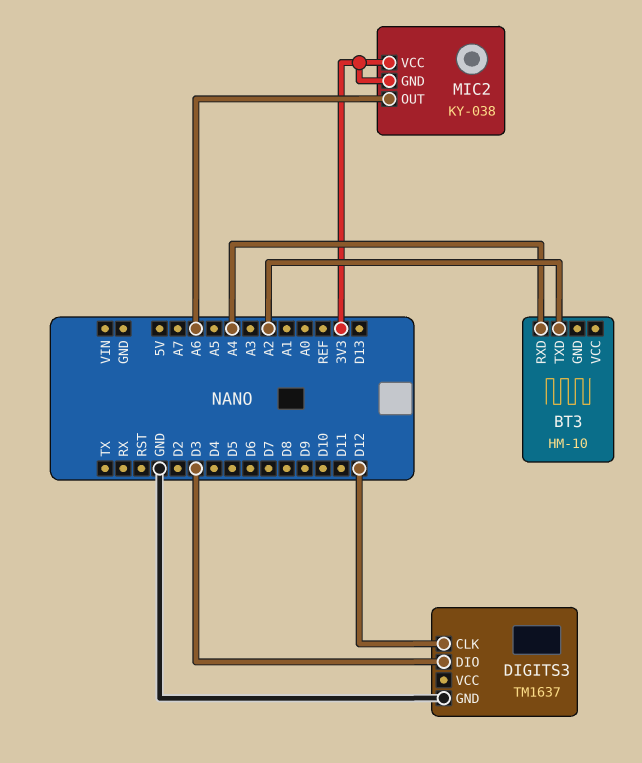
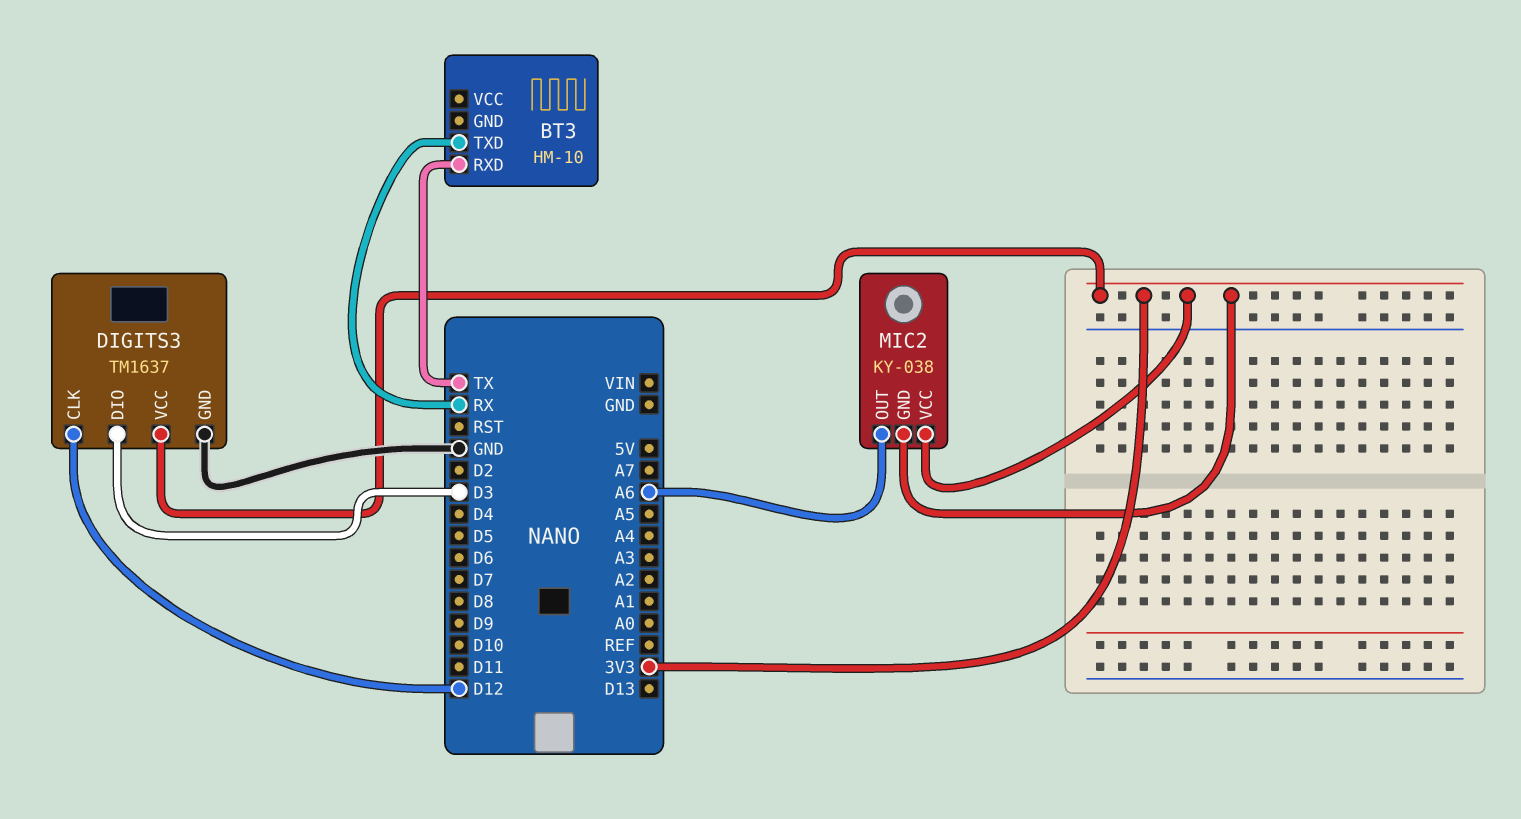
BT3 pin RXD: A4 -> TX
BT3 pin TXD: A2 -> RX
DIGITS3 pin VCC: none -> 3V3

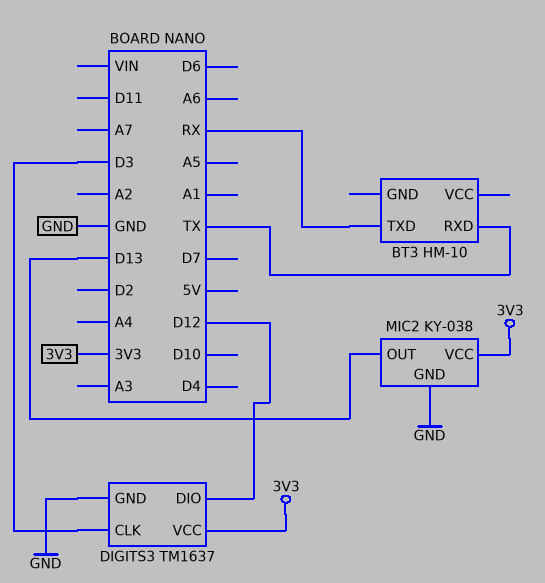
DIGITS3 pin CLK: D12 -> D3
DIGITS3 pin DIO: D3 -> D12
MIC2 pin GND: 3V3 -> GND
MIC2 pin OUT: A6 -> D13

